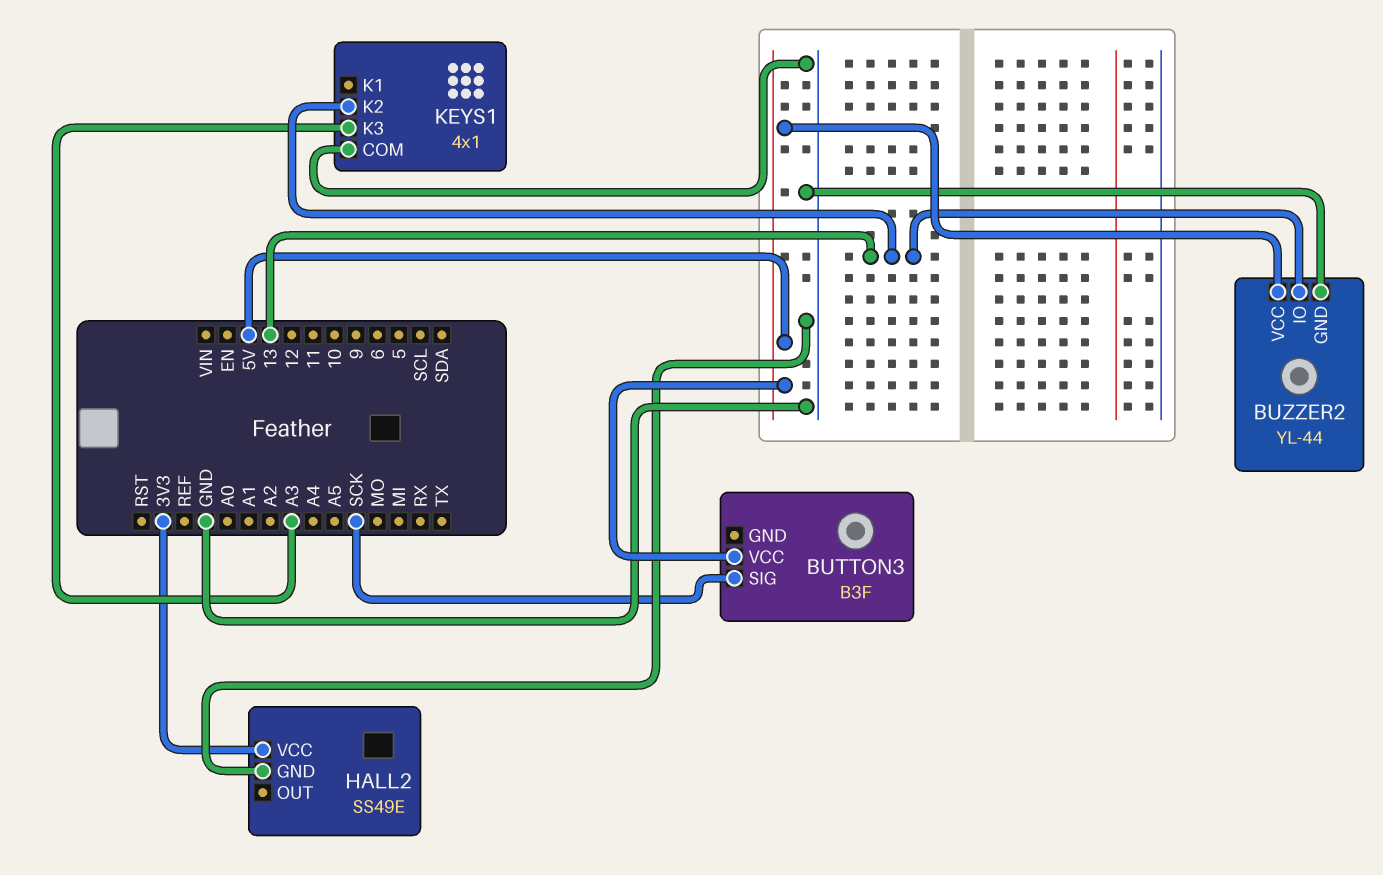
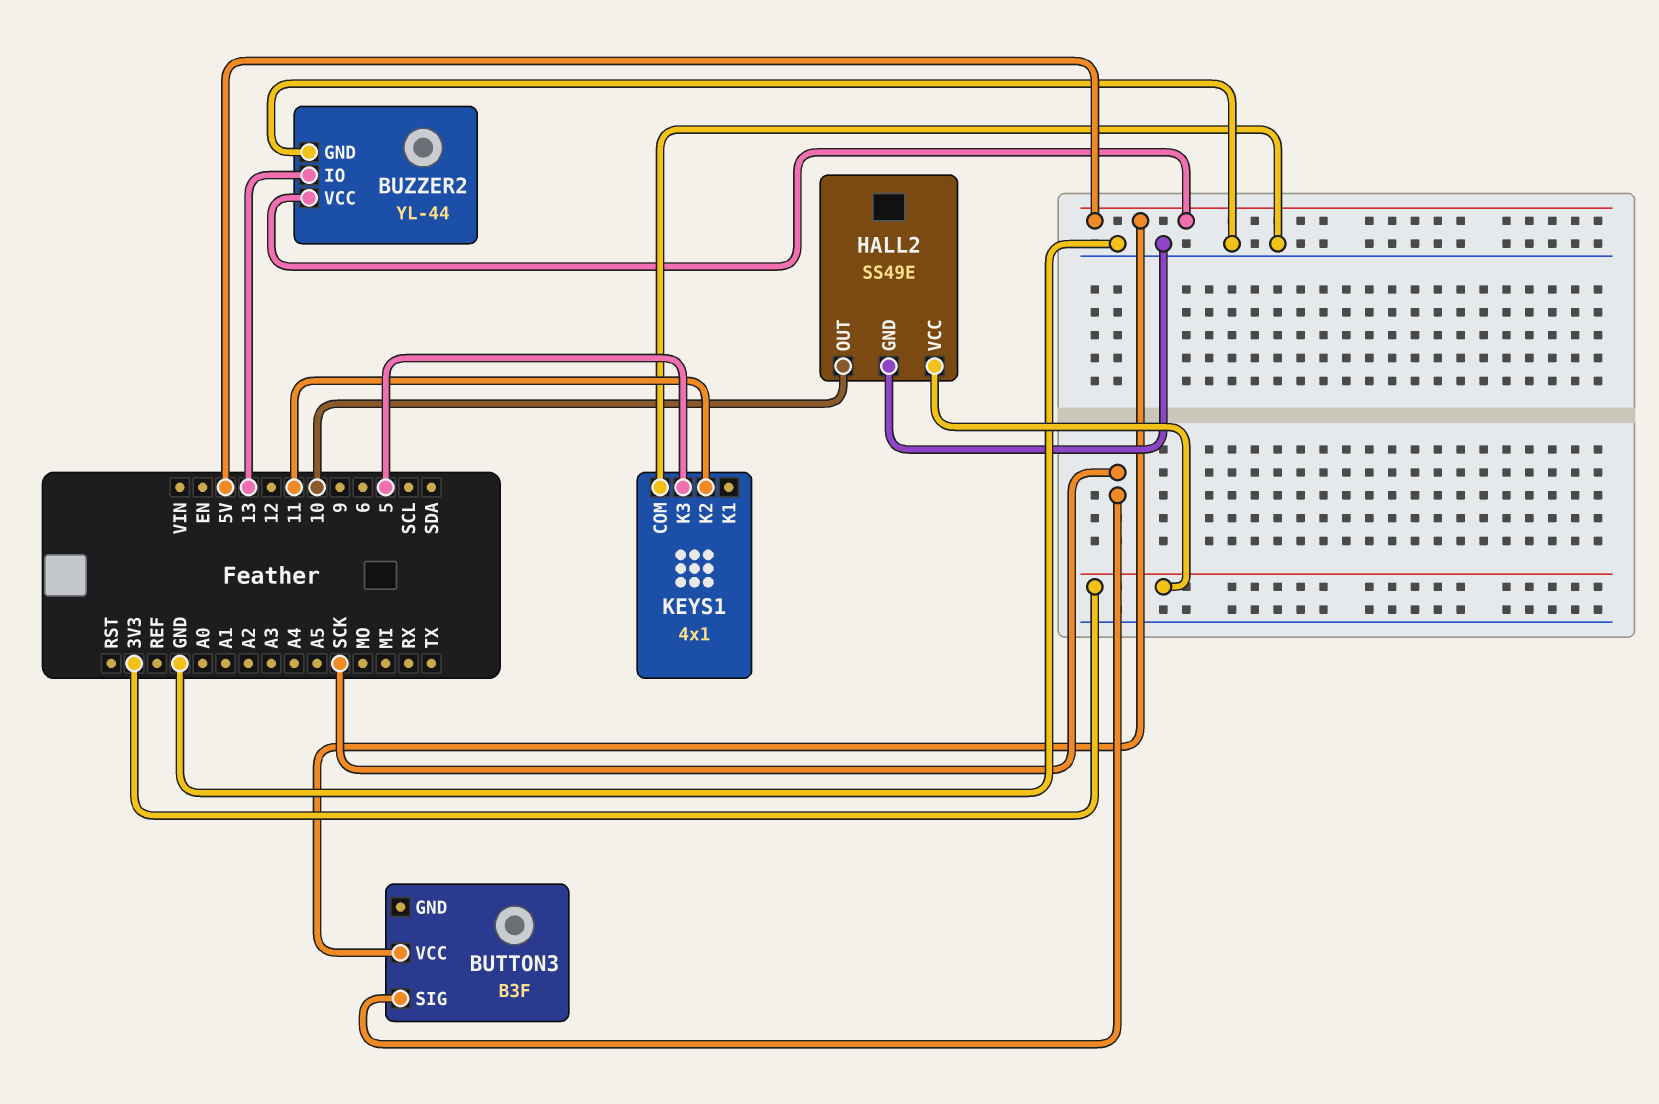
HALL2 pin OUT: none -> 10
KEYS1 pin K2: 13 -> 11
KEYS1 pin K3: A3 -> 5

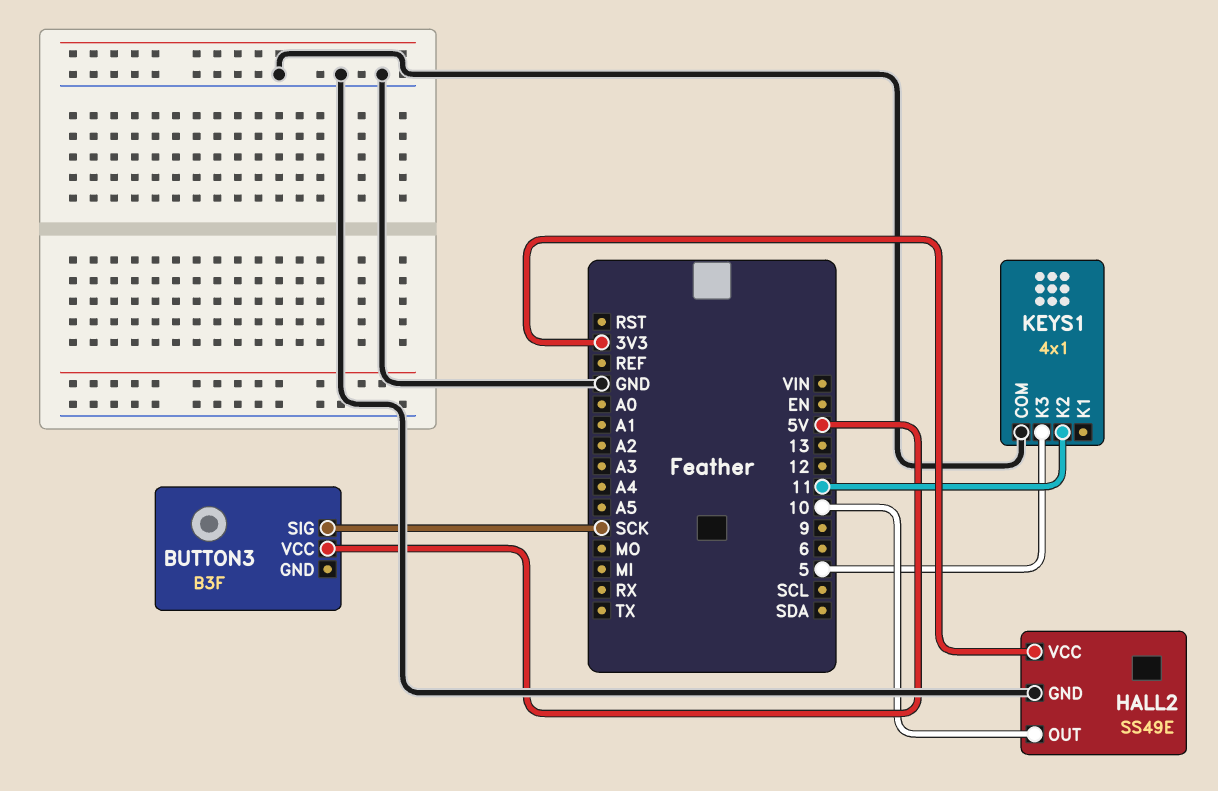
BUZZER2: YL-44 -> none
BUZZER2 pin GND: GND -> none
BUZZER2 pin IO: 13 -> none
BUZZER2 pin VCC: 5V -> none

